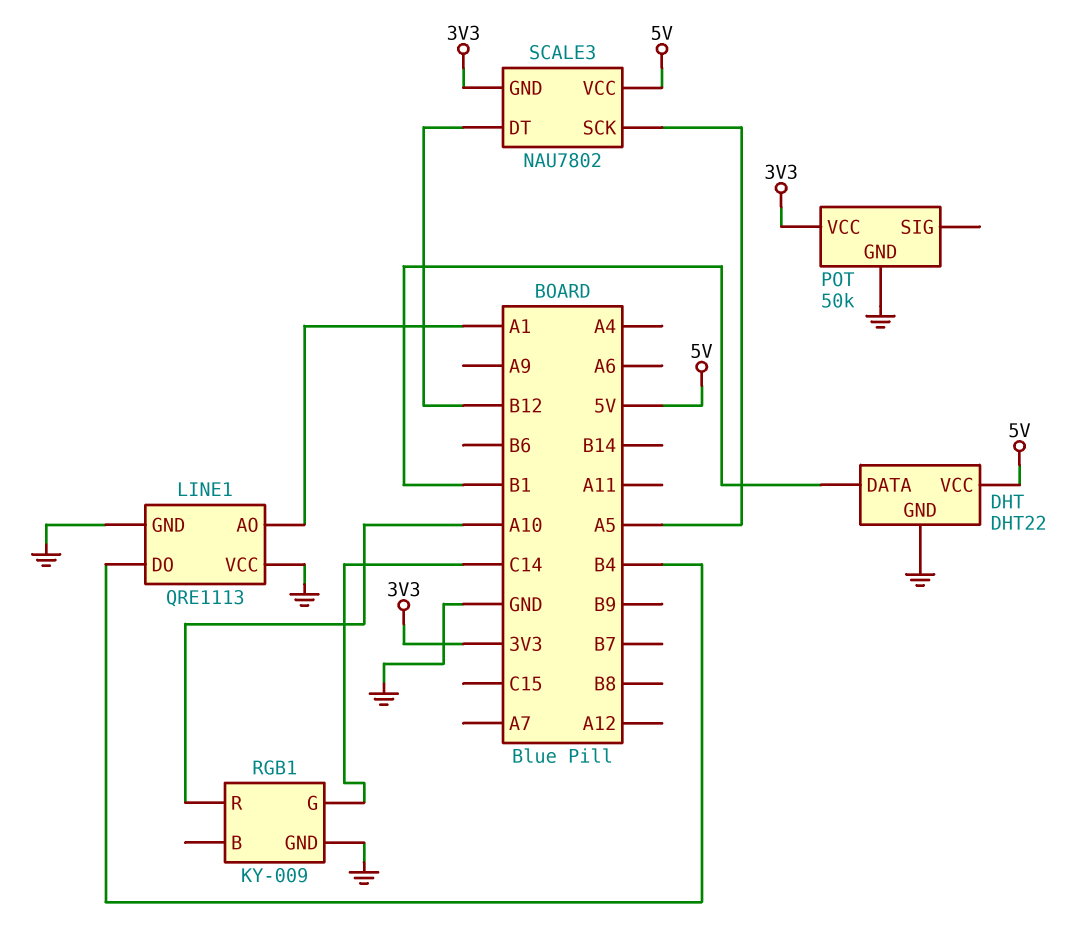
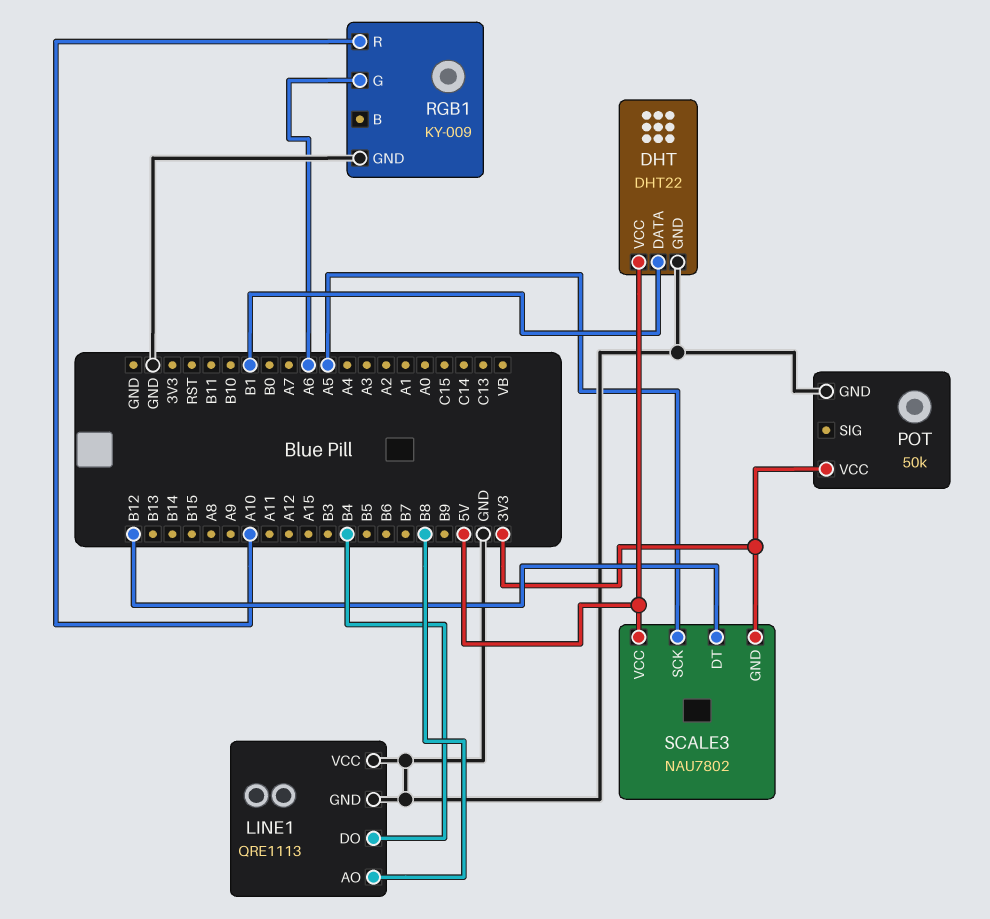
LINE1 pin AO: A1 -> B8
RGB1 pin G: C14 -> A6

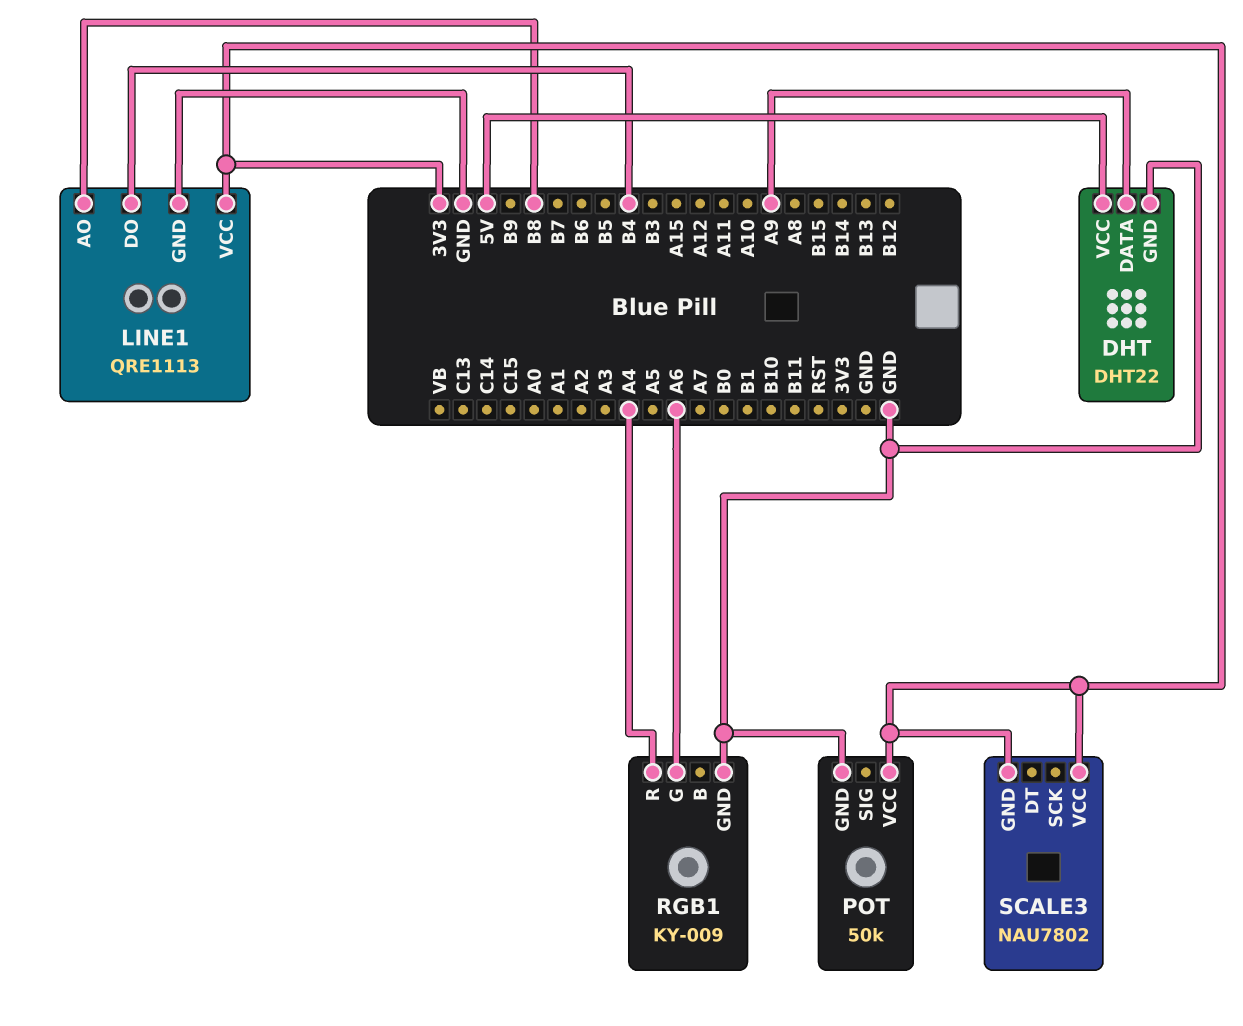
DHT pin DATA: B1 -> A9
LINE1 pin VCC: GND -> 3V3
RGB1 pin R: A10 -> A4
SCALE3 pin DT: B12 -> none
SCALE3 pin SCK: A5 -> none
SCALE3 pin VCC: 5V -> 3V3

